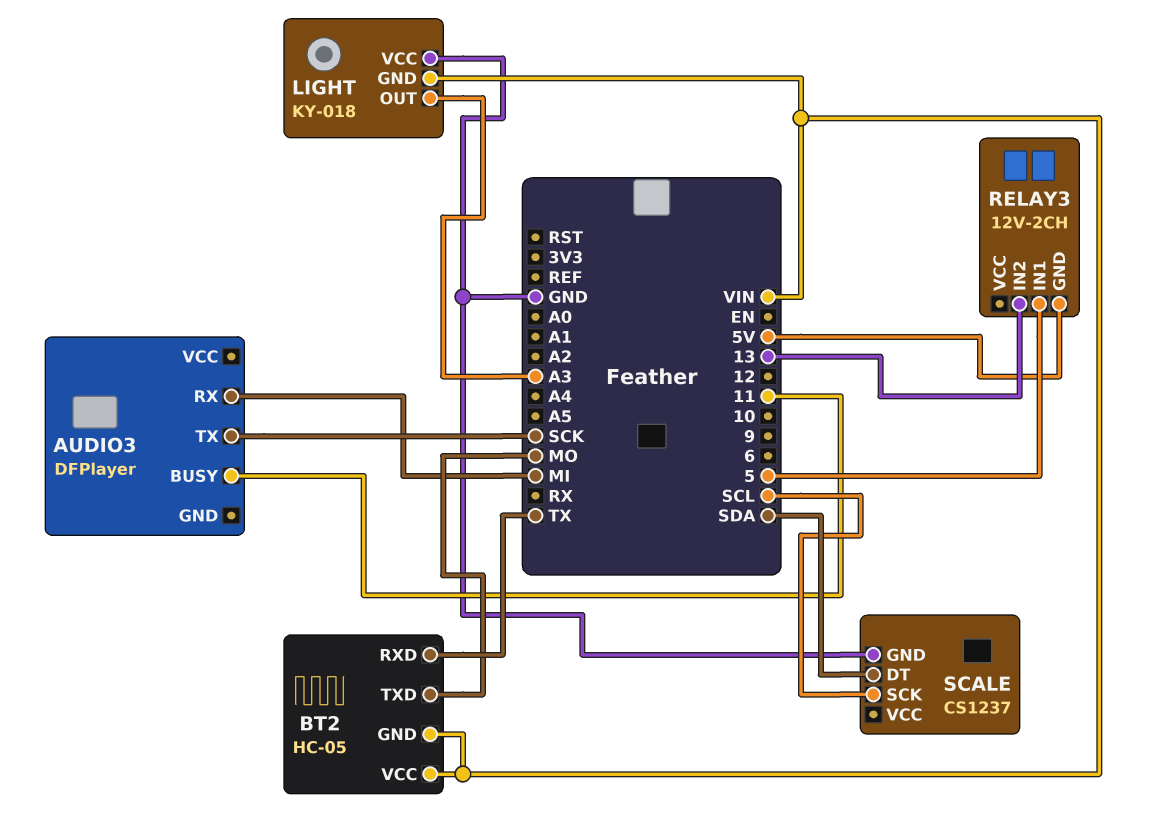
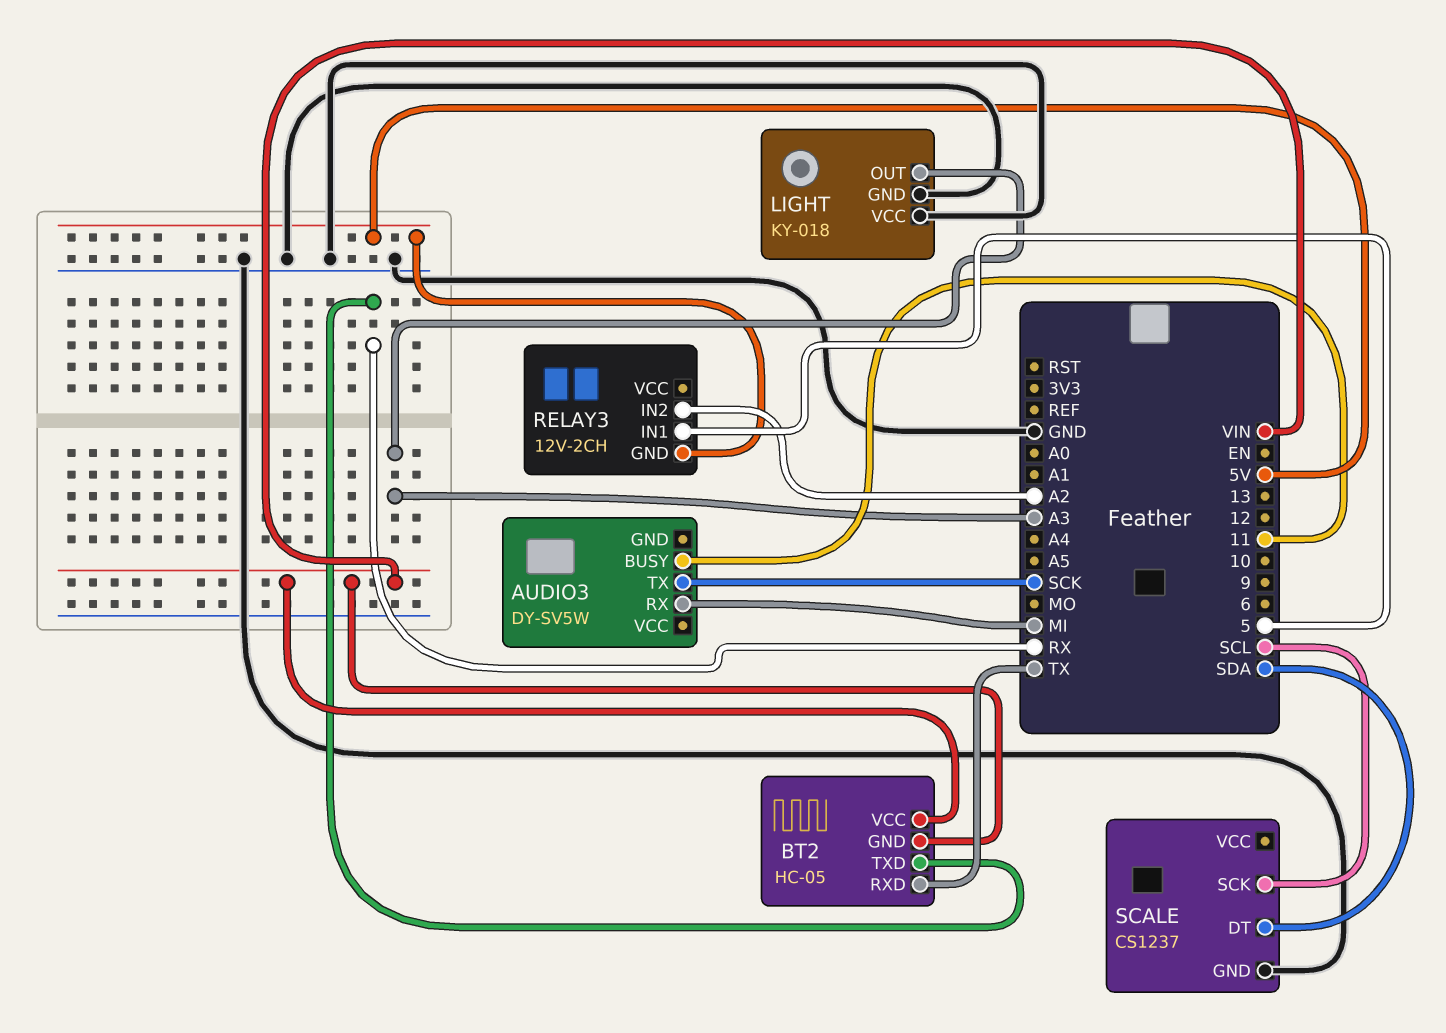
AUDIO3: DFPlayer -> DY-SV5W
BT2 pin TXD: MO -> RX
LIGHT pin GND: VIN -> GND
RELAY3 pin IN2: 13 -> A2

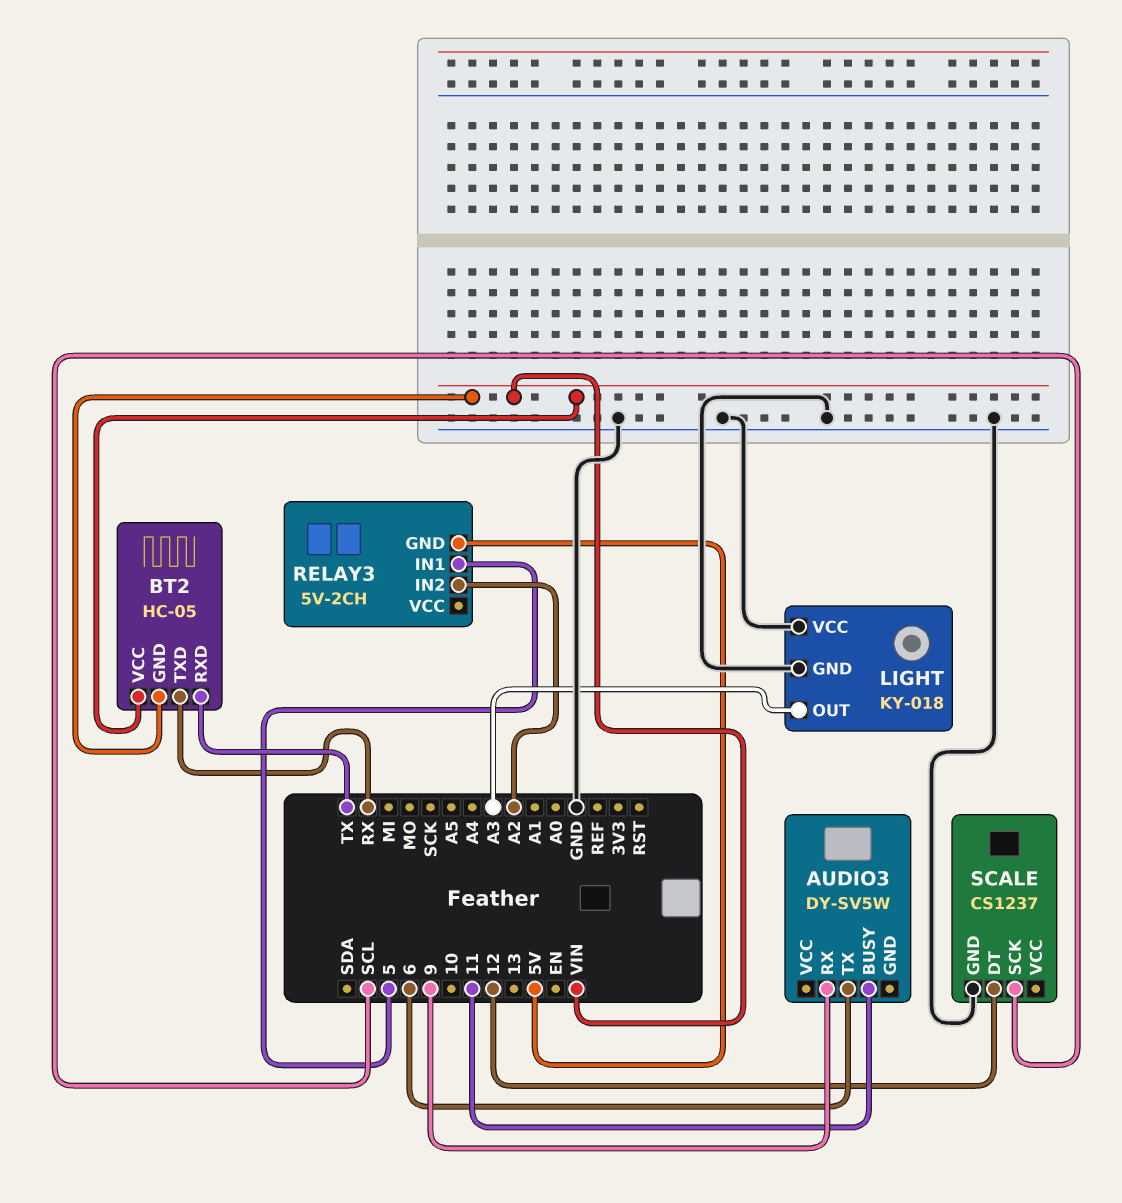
AUDIO3 pin RX: MI -> 9
AUDIO3 pin TX: SCK -> 6
RELAY3: 12V-2CH -> 5V-2CH
SCALE pin DT: SDA -> 12

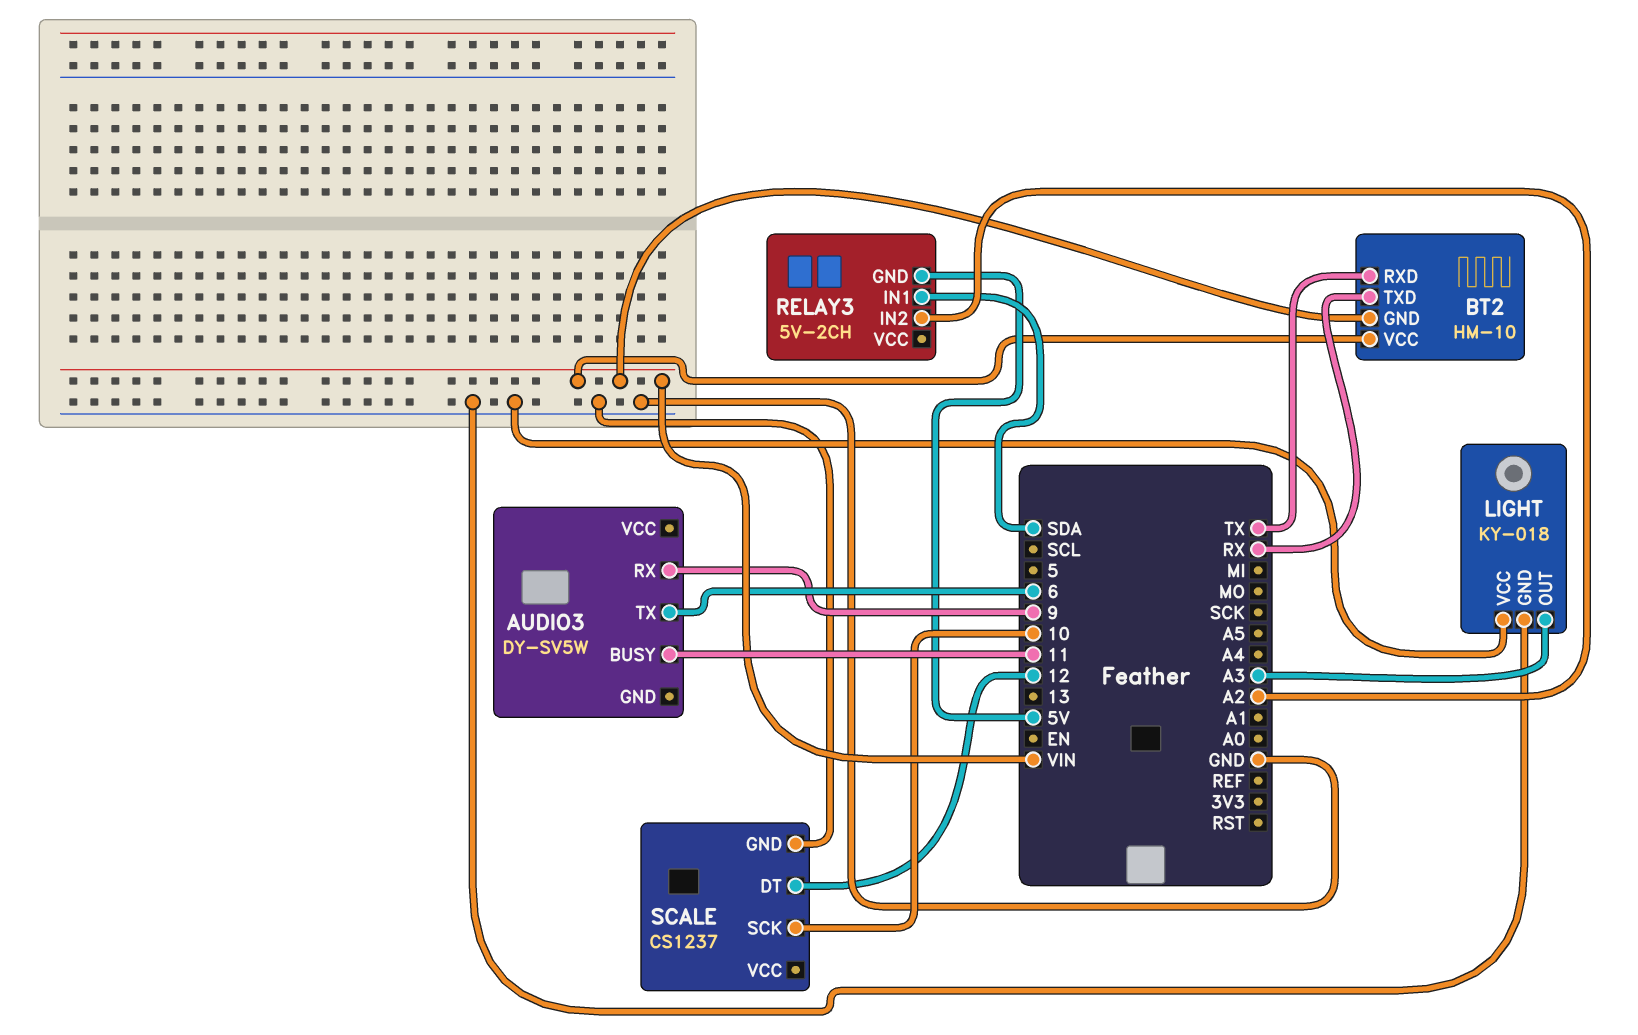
BT2: HC-05 -> HM-10
RELAY3 pin IN1: 5 -> SDA
SCALE pin SCK: SCL -> 10

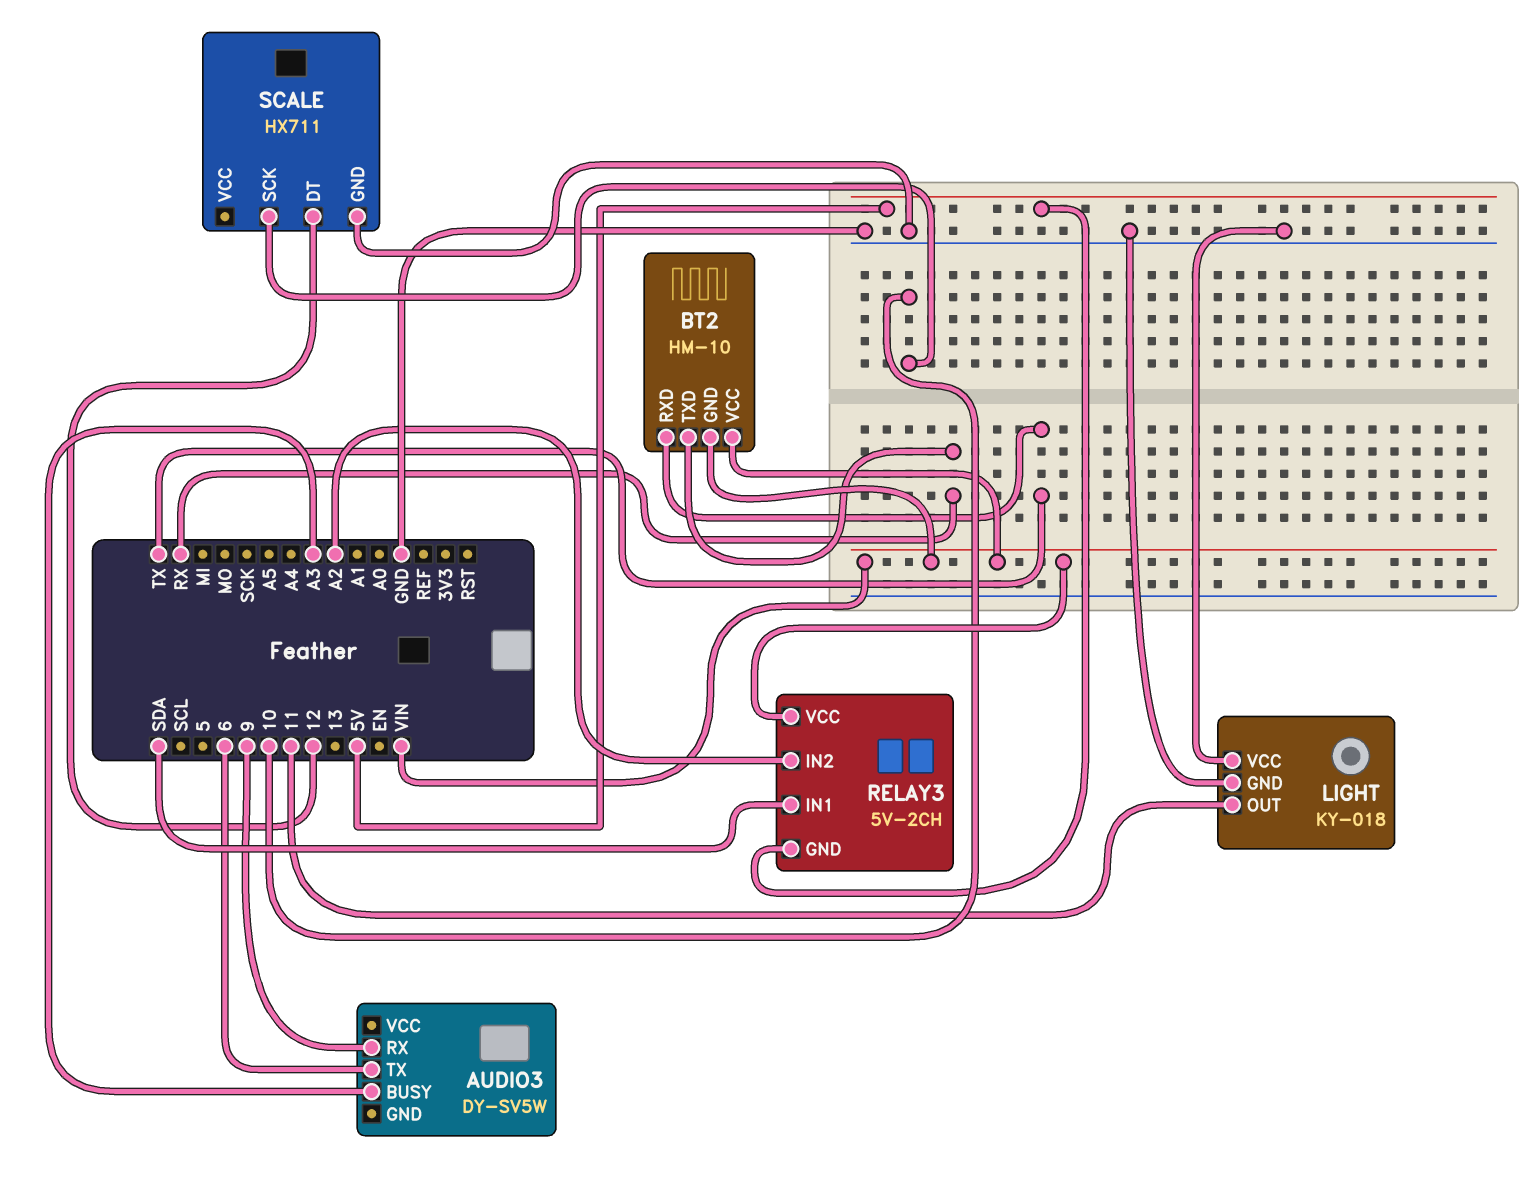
AUDIO3 pin BUSY: 11 -> A3
LIGHT pin OUT: A3 -> 11
RELAY3 pin VCC: none -> VIN
SCALE: CS1237 -> HX711

